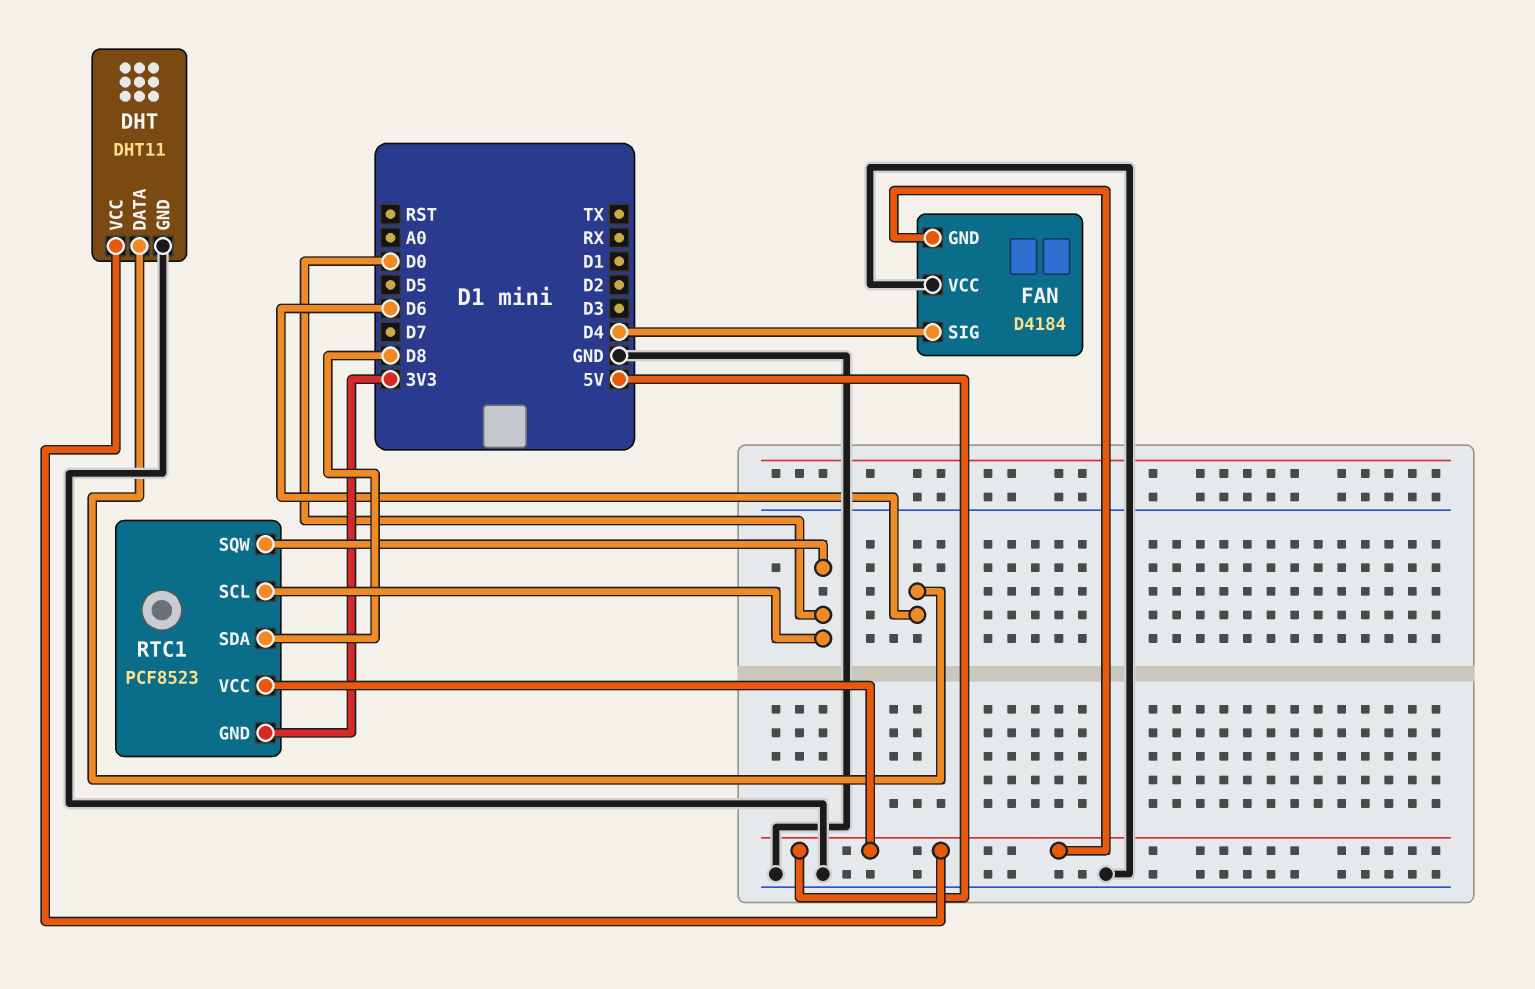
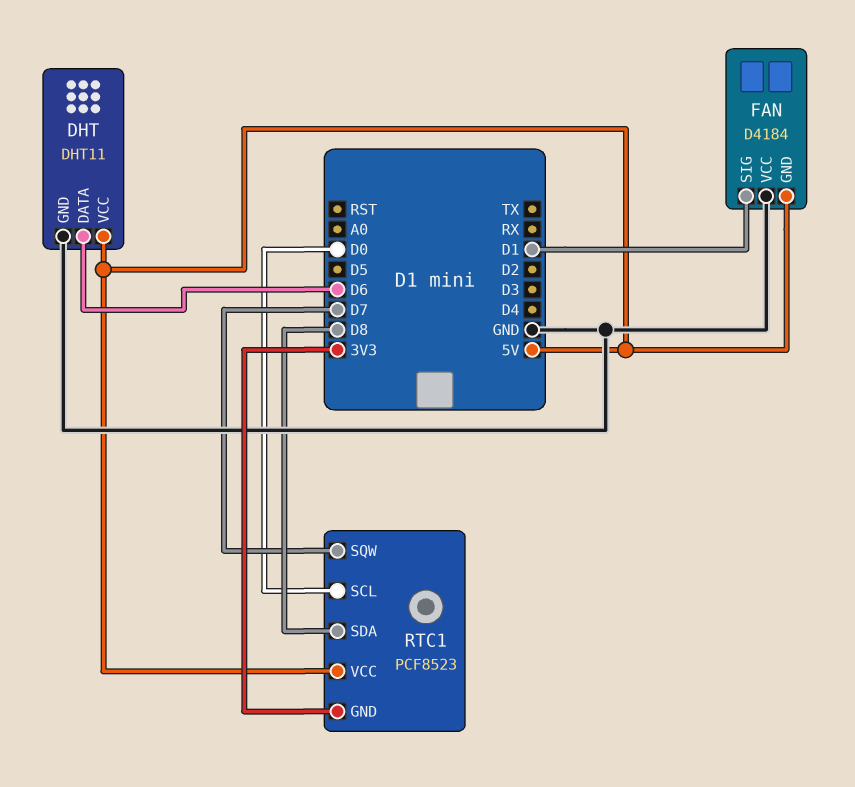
FAN pin SIG: D4 -> D1
RTC1 pin SQW: D0 -> D7

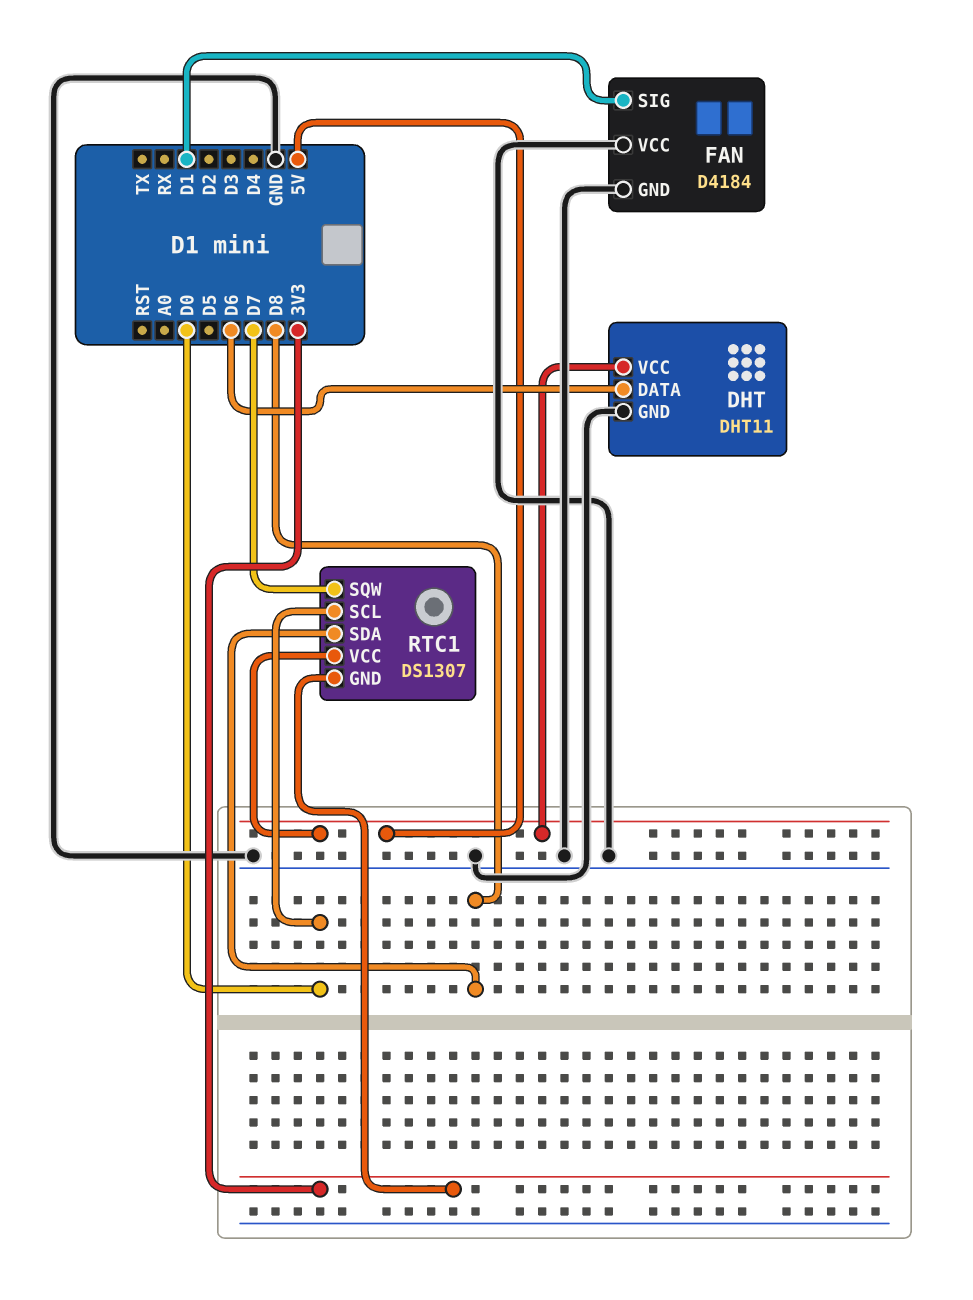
FAN pin GND: 5V -> GND
RTC1: PCF8523 -> DS1307

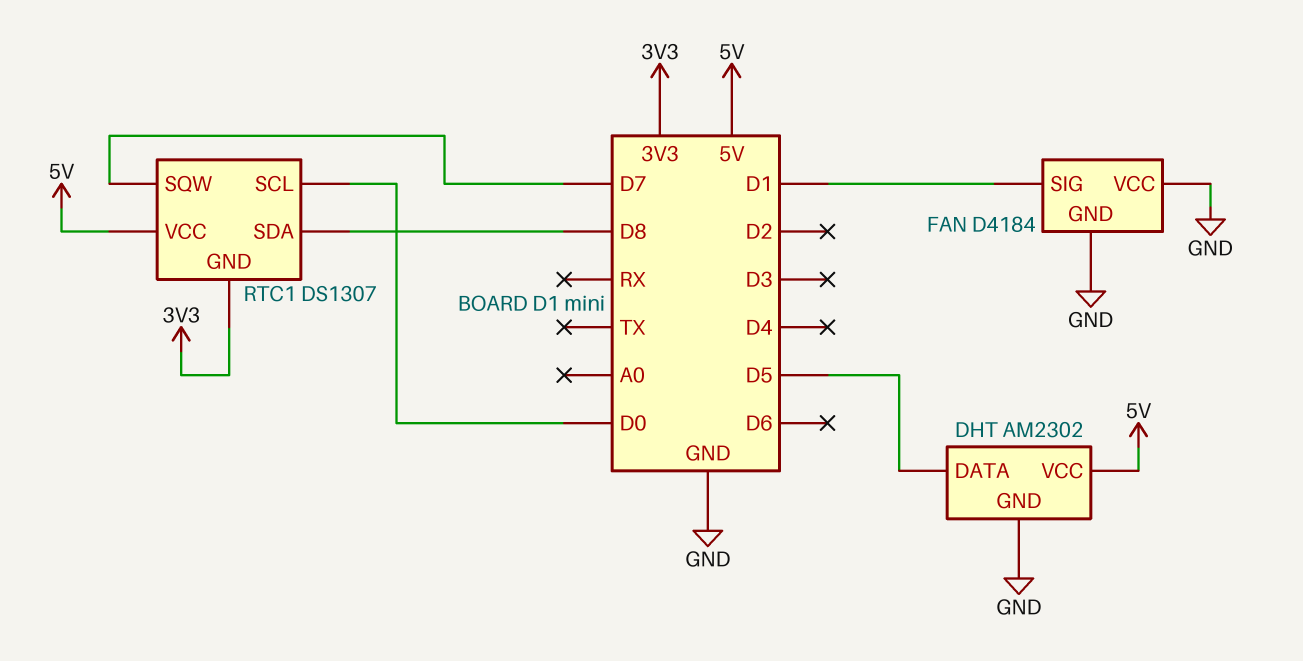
DHT: DHT11 -> AM2302
DHT pin DATA: D6 -> D5

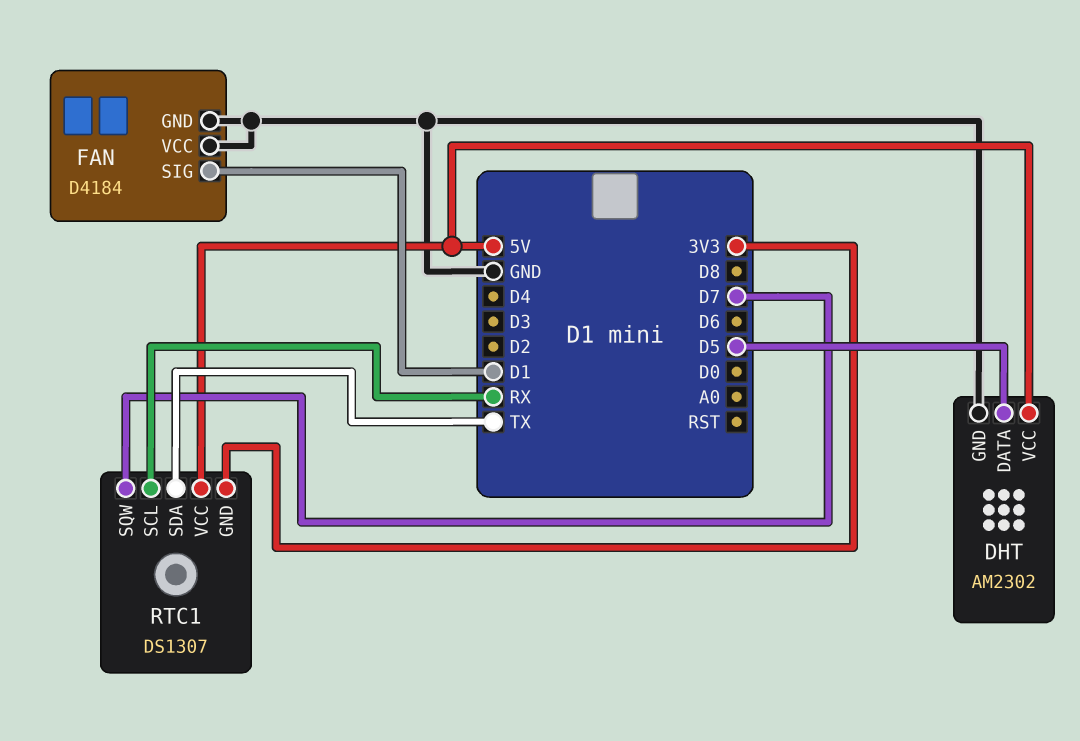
RTC1 pin SCL: D0 -> RX
RTC1 pin SDA: D8 -> TX

